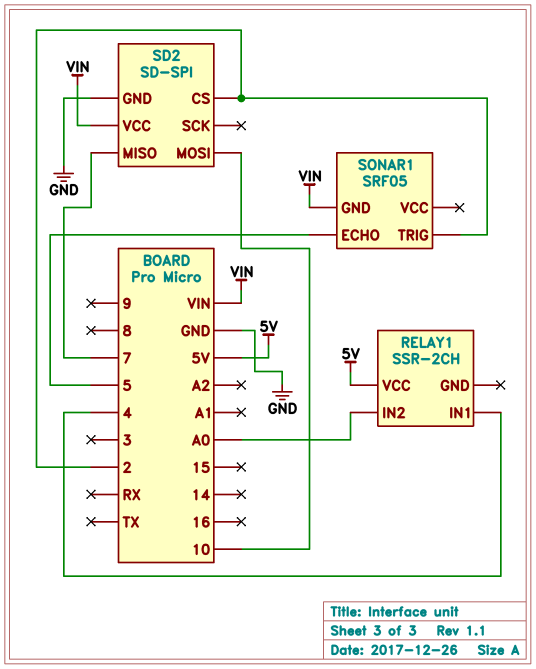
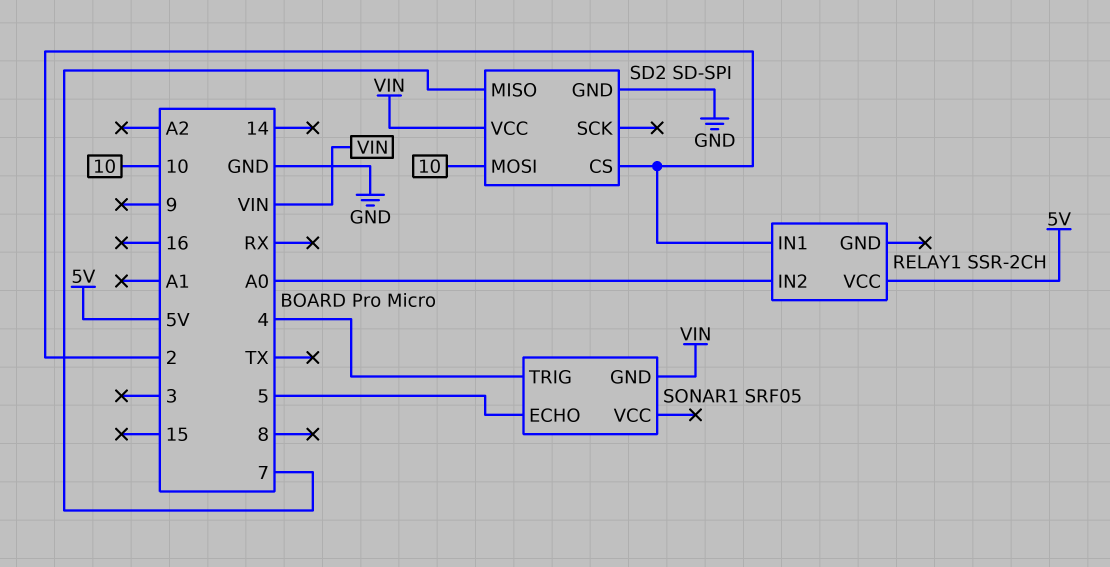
RELAY1 pin IN1: 4 -> 2
SONAR1 pin TRIG: 2 -> 4

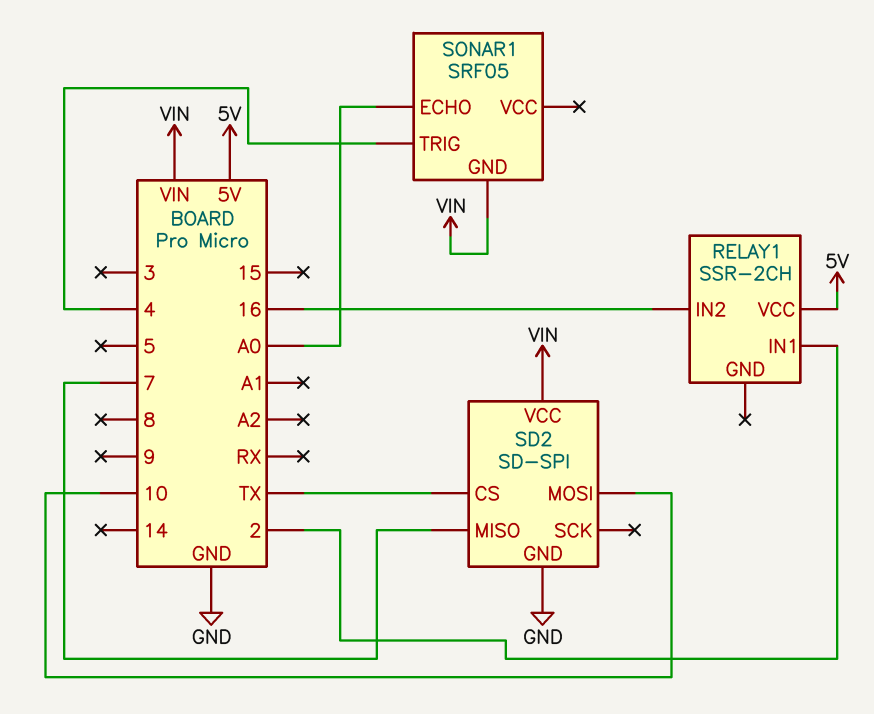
RELAY1 pin IN2: A0 -> 16
SD2 pin CS: 2 -> TX
SONAR1 pin ECHO: 5 -> A0

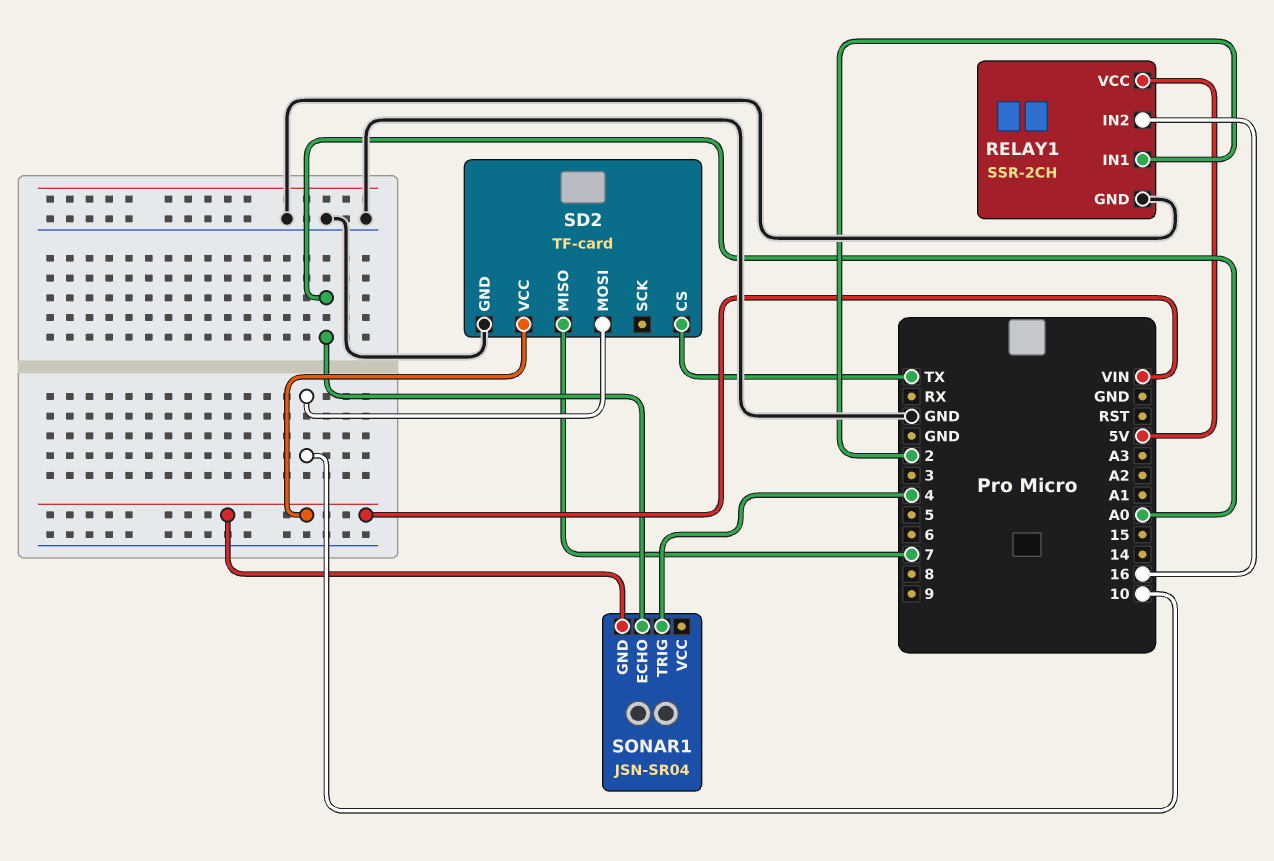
RELAY1 pin GND: none -> GND
SD2: SD-SPI -> TF-card
SONAR1: SRF05 -> JSN-SR04

